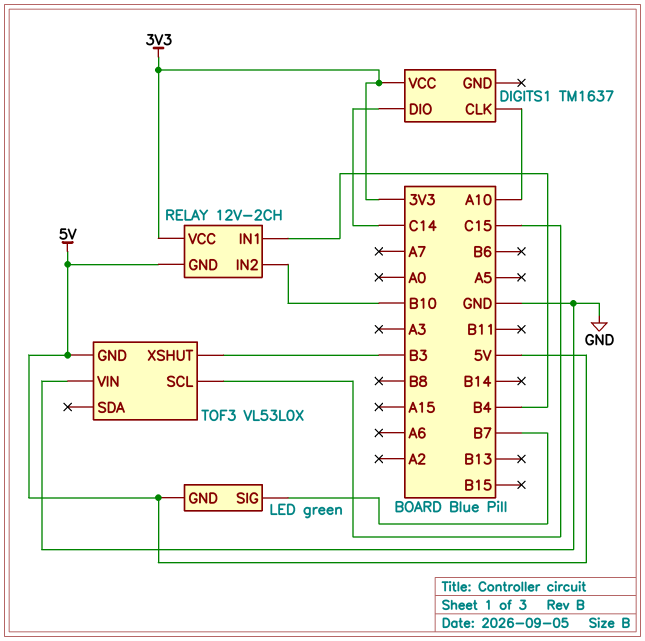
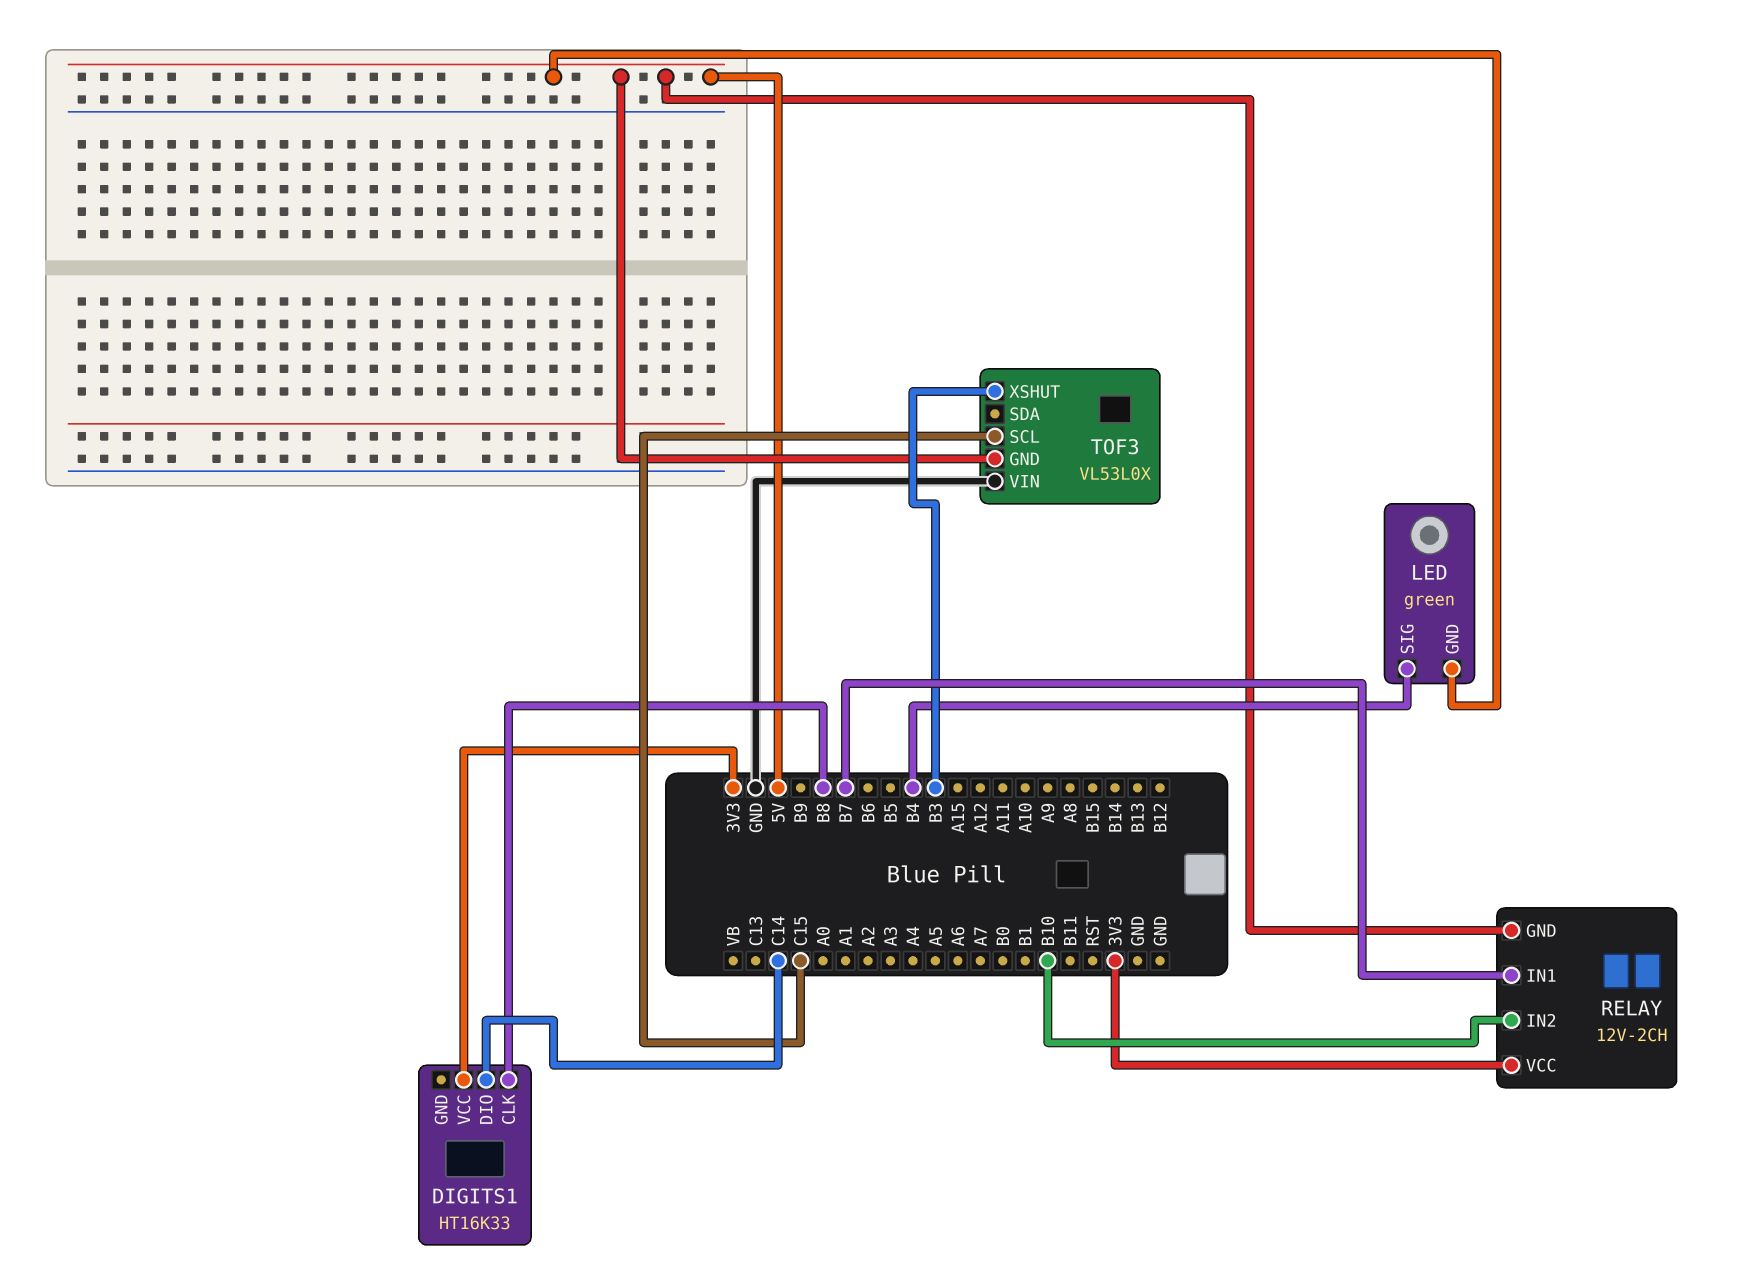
DIGITS1: TM1637 -> HT16K33
DIGITS1 pin CLK: A10 -> B8
LED pin SIG: B7 -> B4
RELAY pin IN1: B4 -> B7

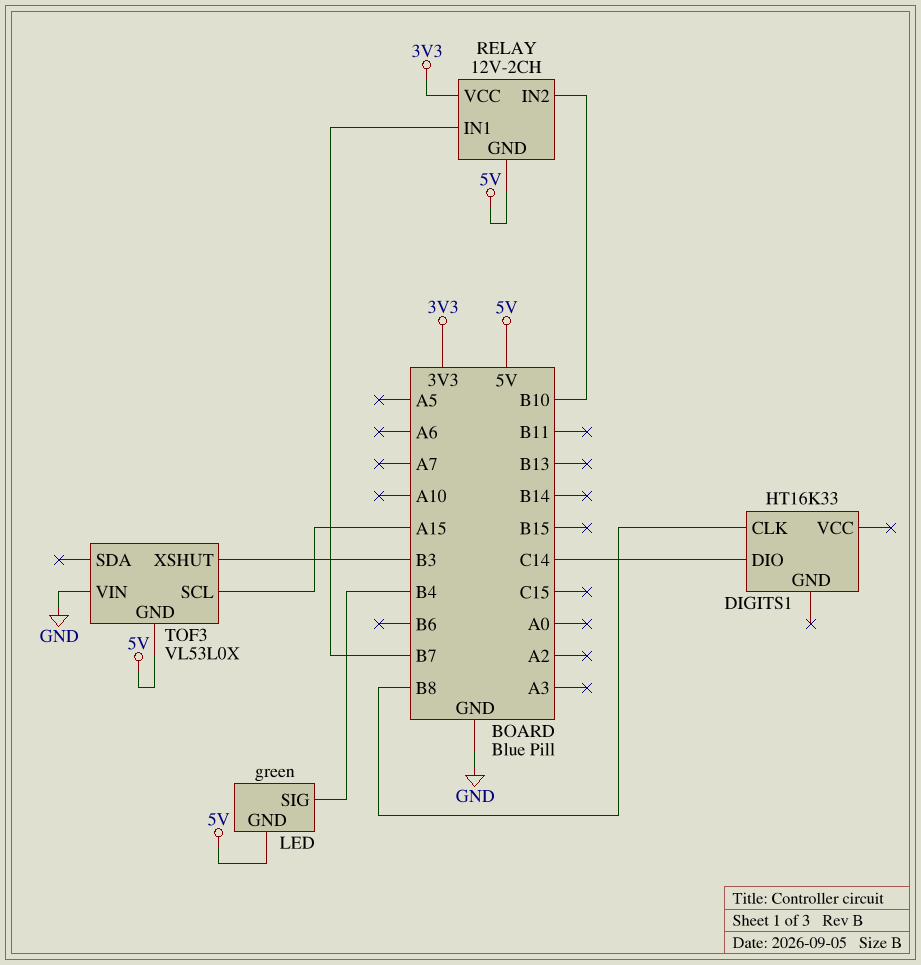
DIGITS1 pin VCC: 3V3 -> none
TOF3 pin SCL: C15 -> A15

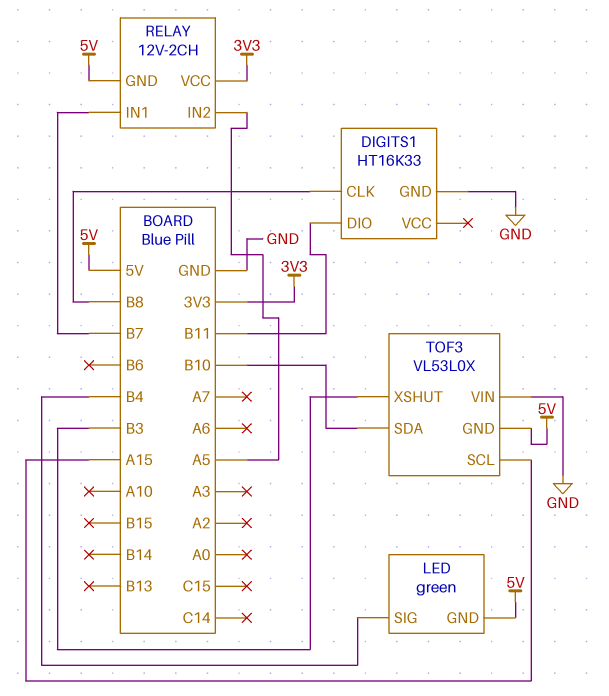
DIGITS1 pin DIO: C14 -> B11
DIGITS1 pin GND: none -> GND
RELAY pin IN2: B10 -> A5
TOF3 pin SDA: none -> B10

